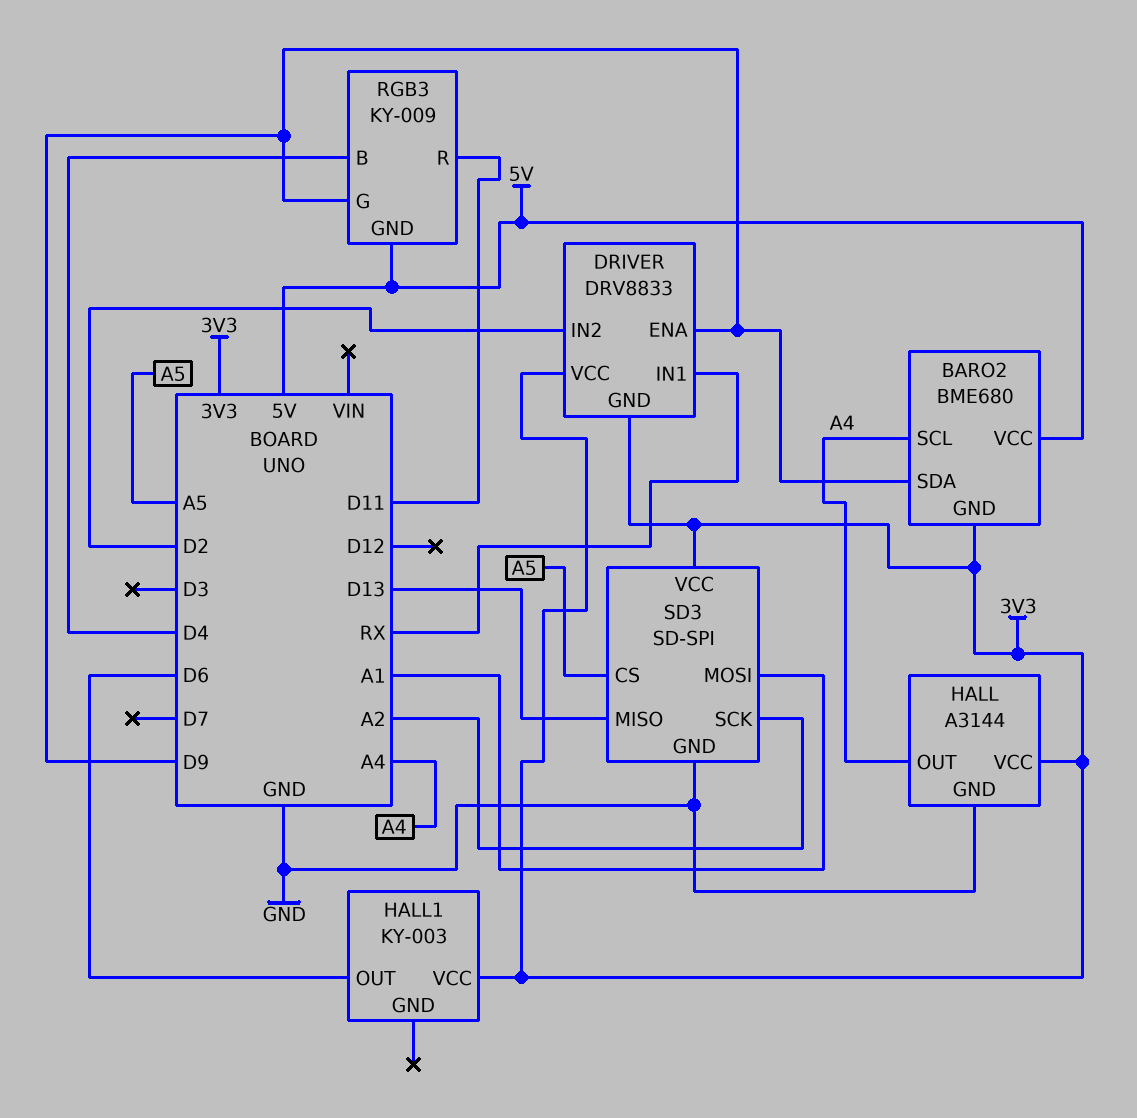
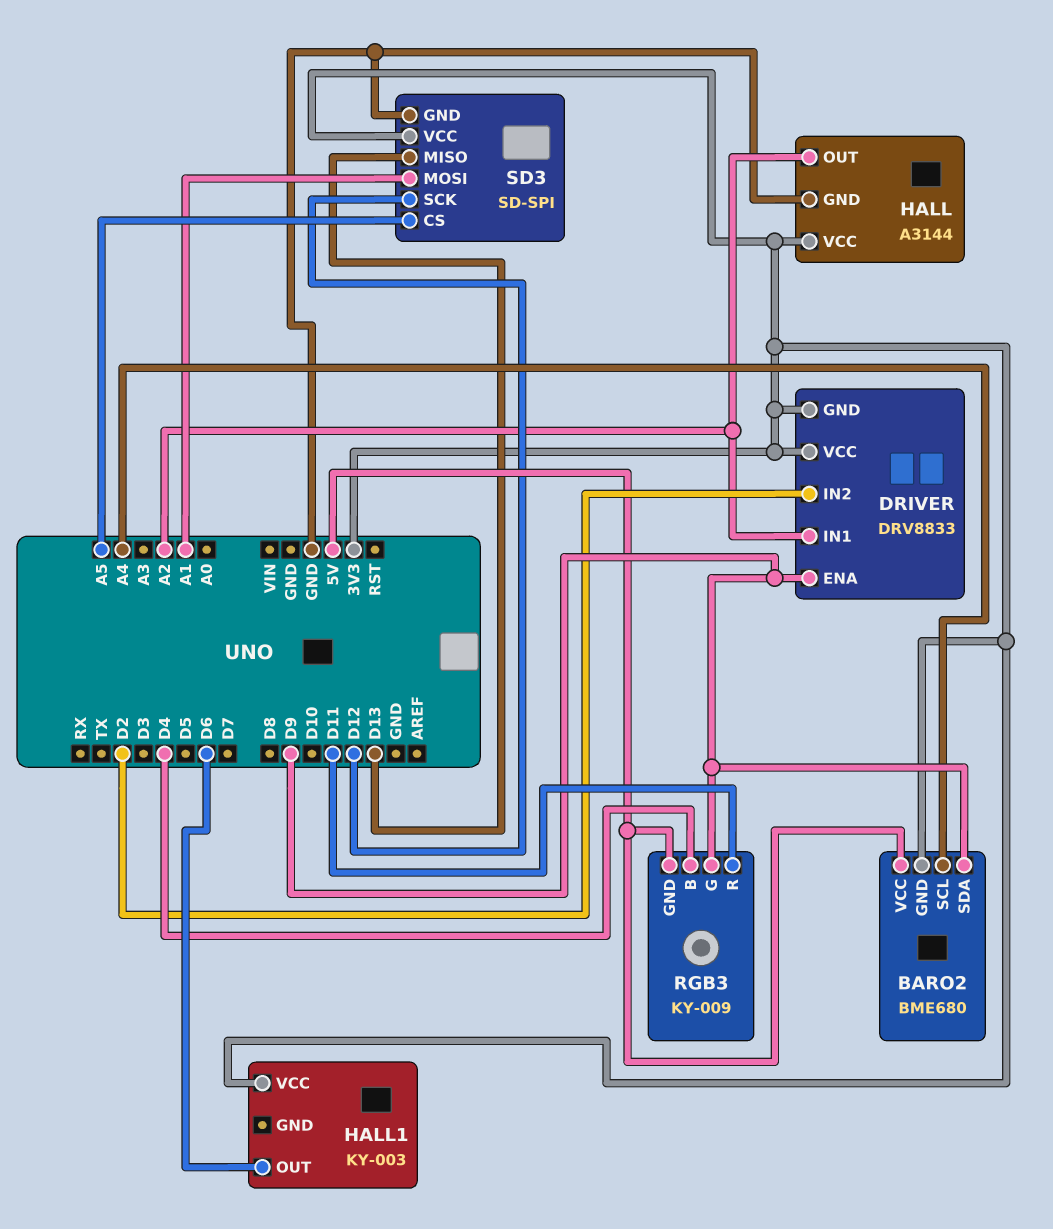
DRIVER pin IN1: RX -> A2
HALL pin OUT: A4 -> A2
SD3 pin SCK: A2 -> D12

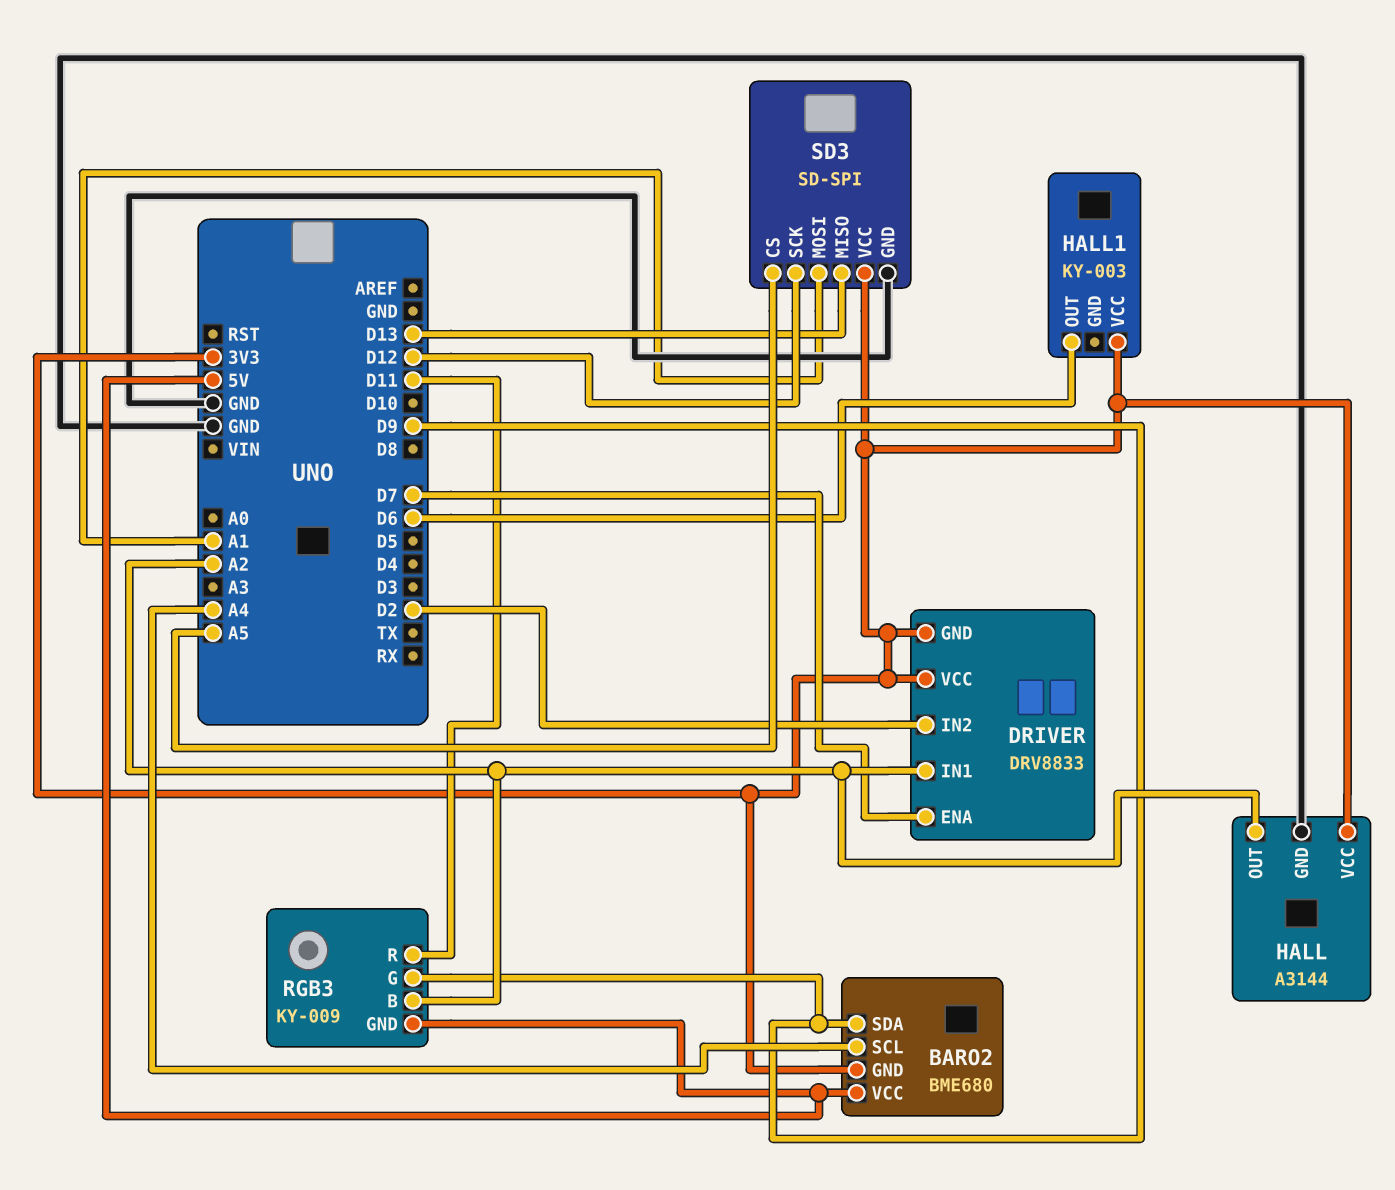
DRIVER pin ENA: D9 -> D7
RGB3 pin B: D4 -> A2

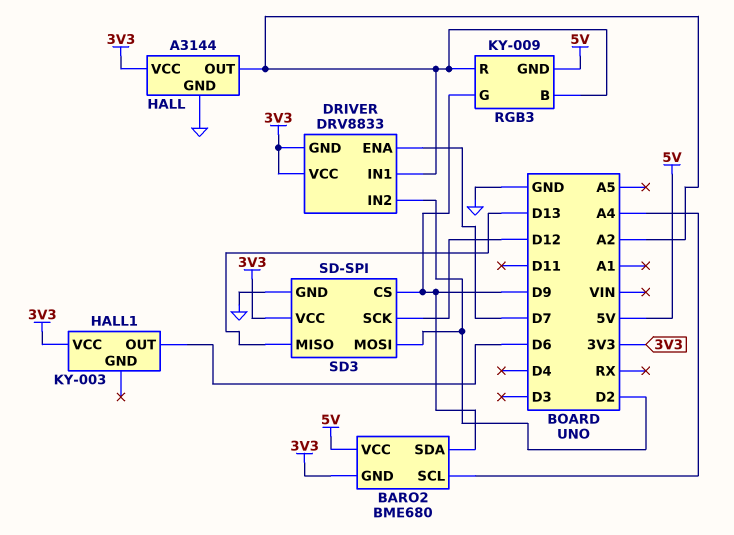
RGB3 pin R: D11 -> A2
SD3 pin CS: A5 -> D9
SD3 pin MOSI: A1 -> D2

